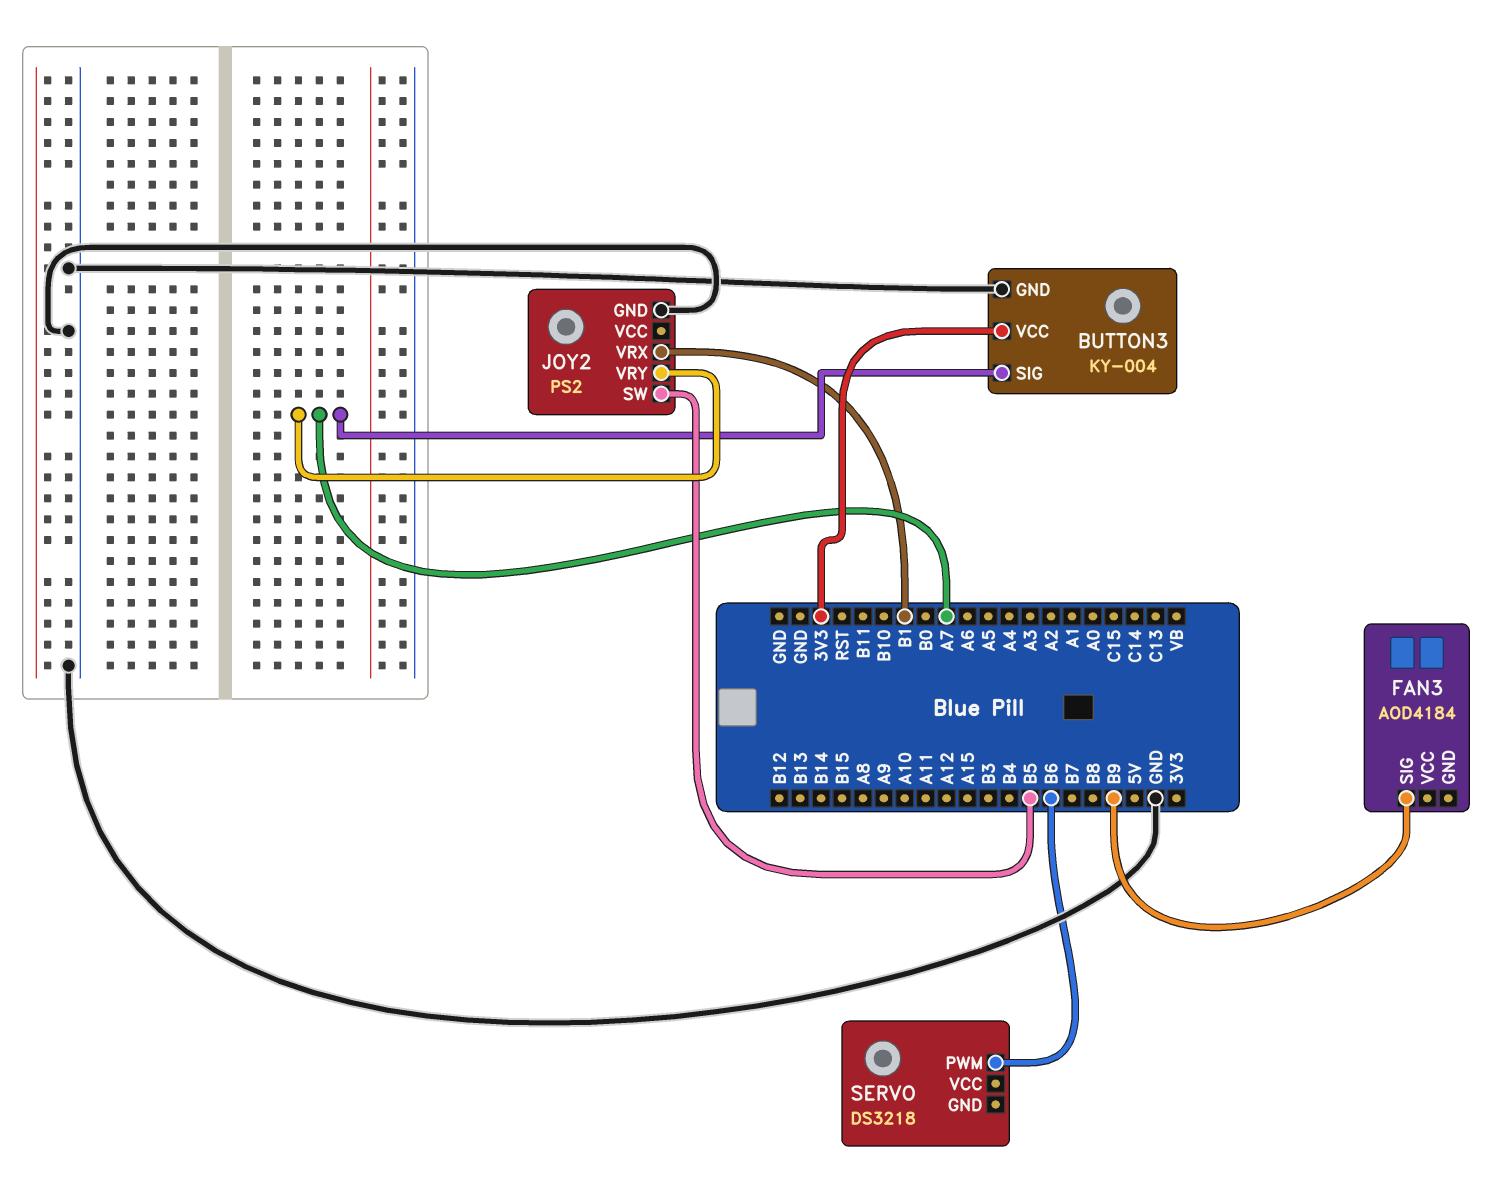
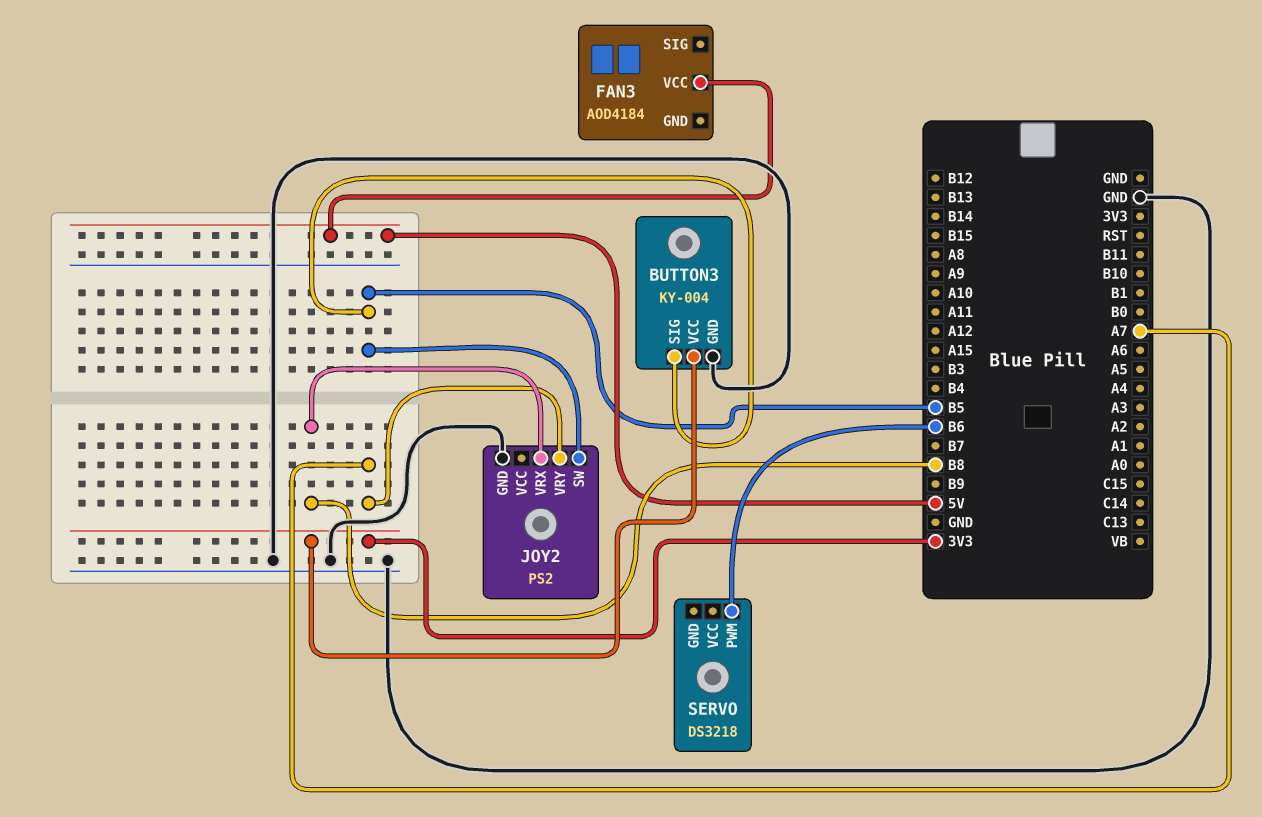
BUTTON3 pin SIG: A7 -> B5
FAN3 pin SIG: B9 -> none
FAN3 pin VCC: none -> 5V
JOY2 pin VRX: B1 -> B8

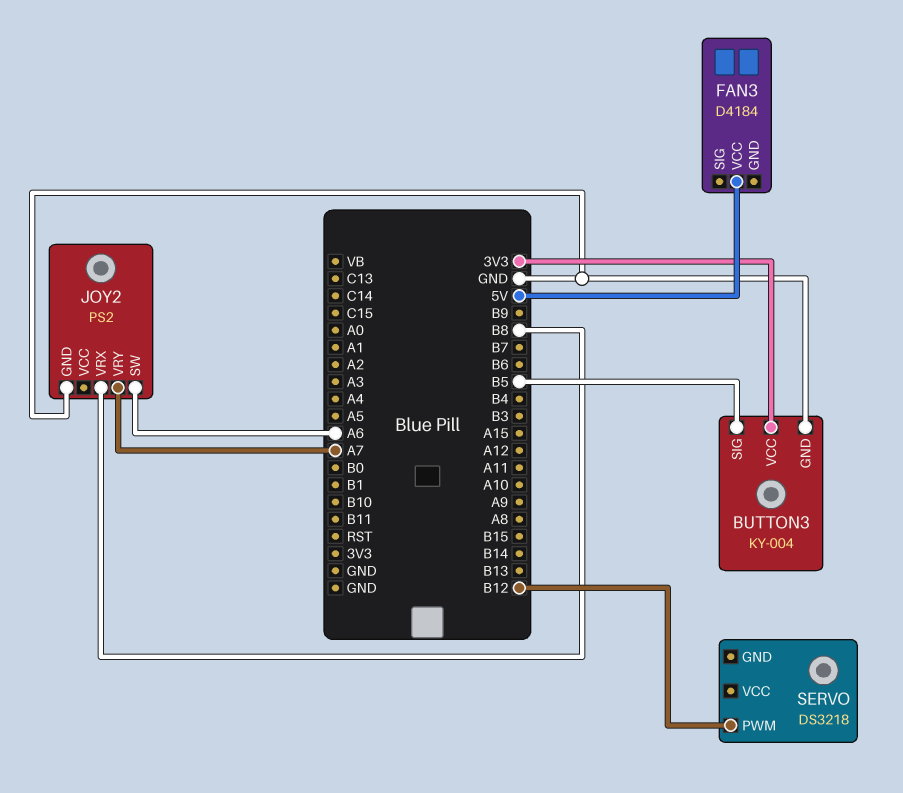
FAN3: AOD4184 -> D4184
JOY2 pin SW: B5 -> A6
SERVO pin PWM: B6 -> B12

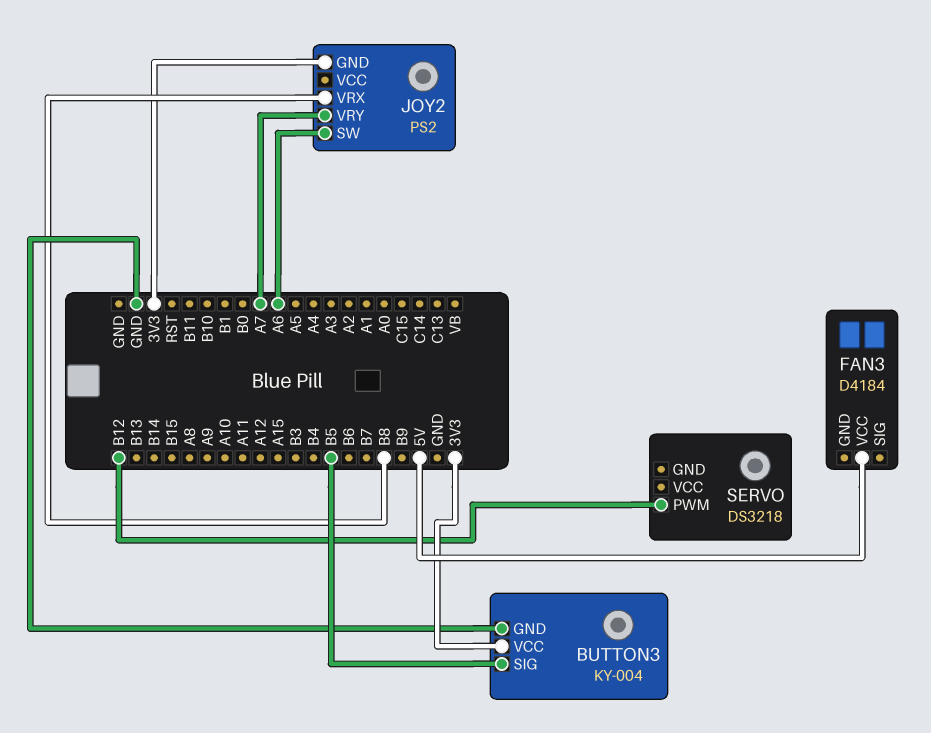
JOY2 pin GND: GND -> 3V3

